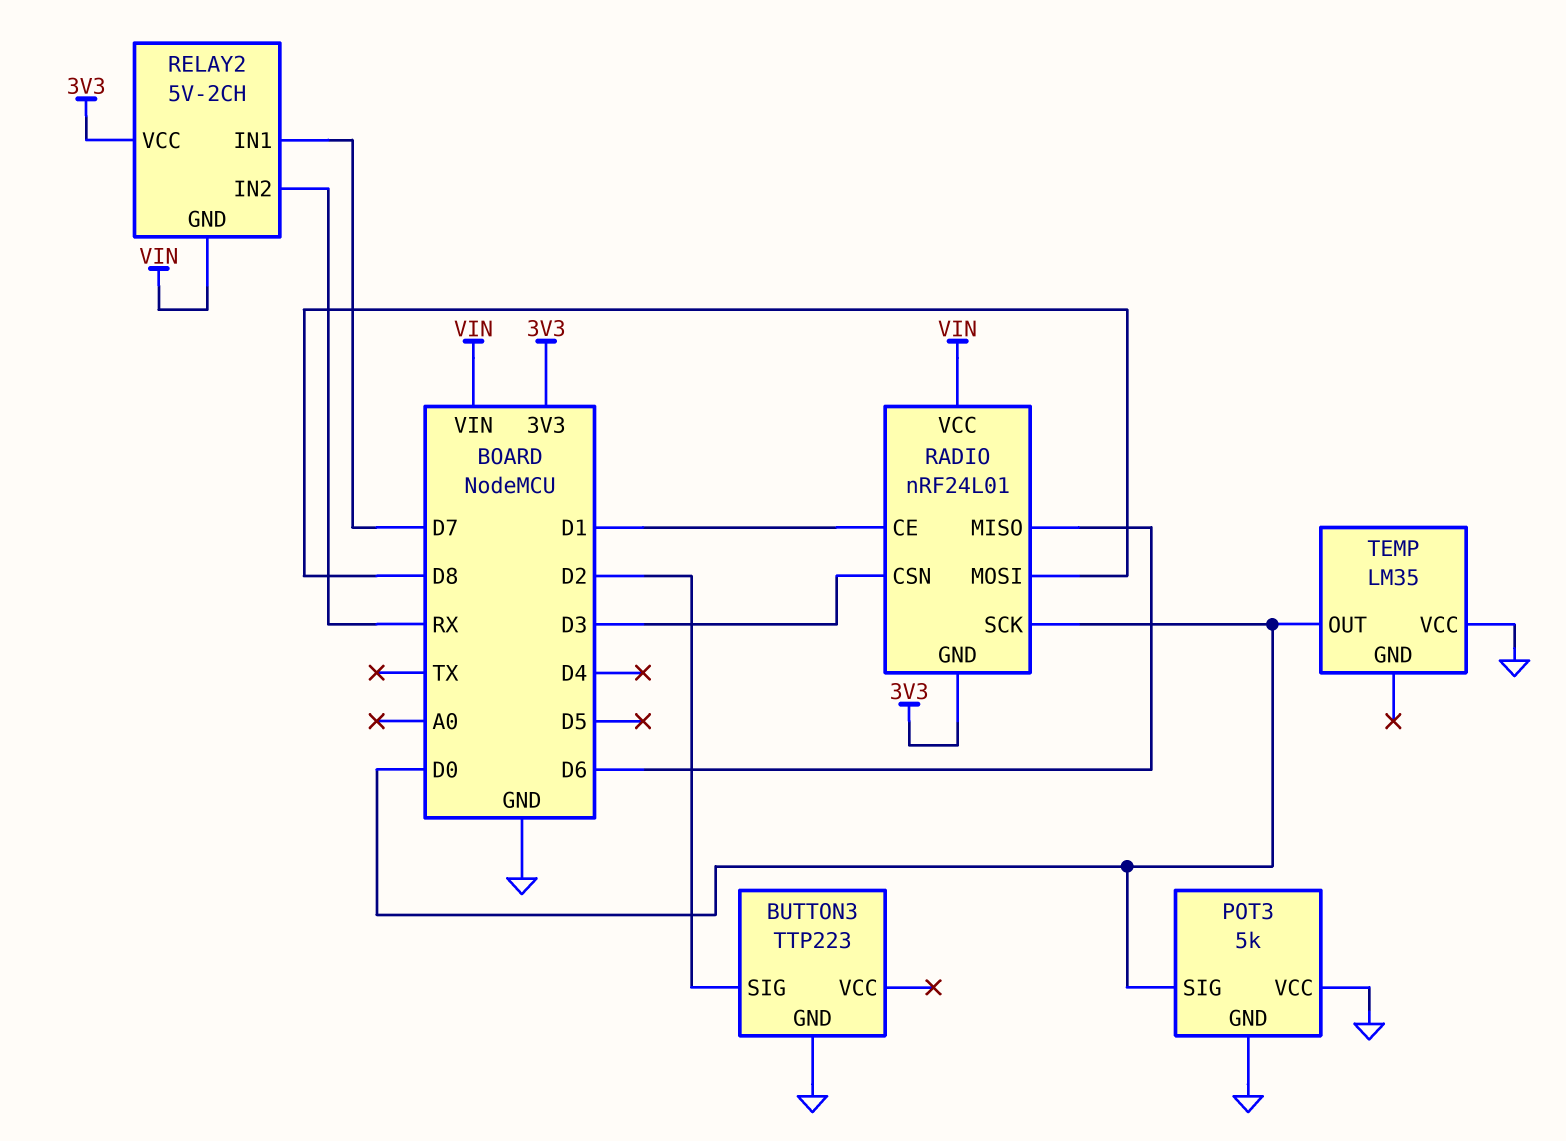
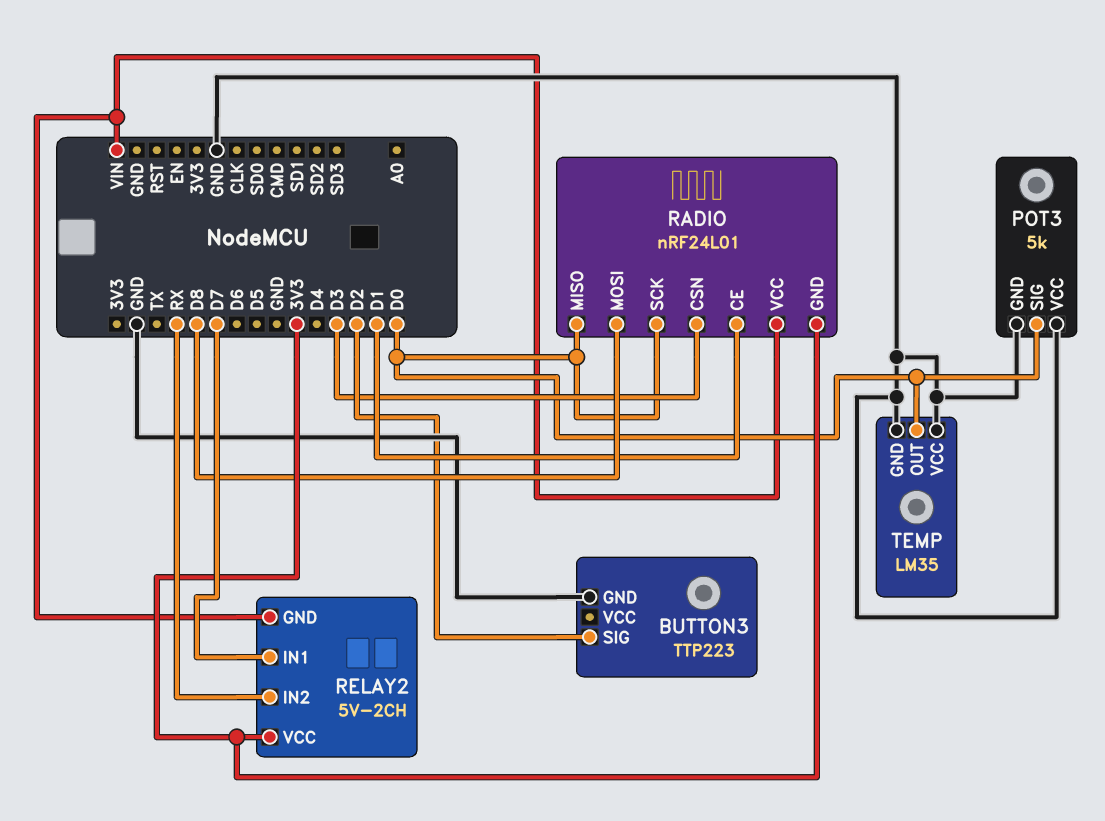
RADIO pin MISO: D6 -> D0
TEMP pin GND: none -> GND

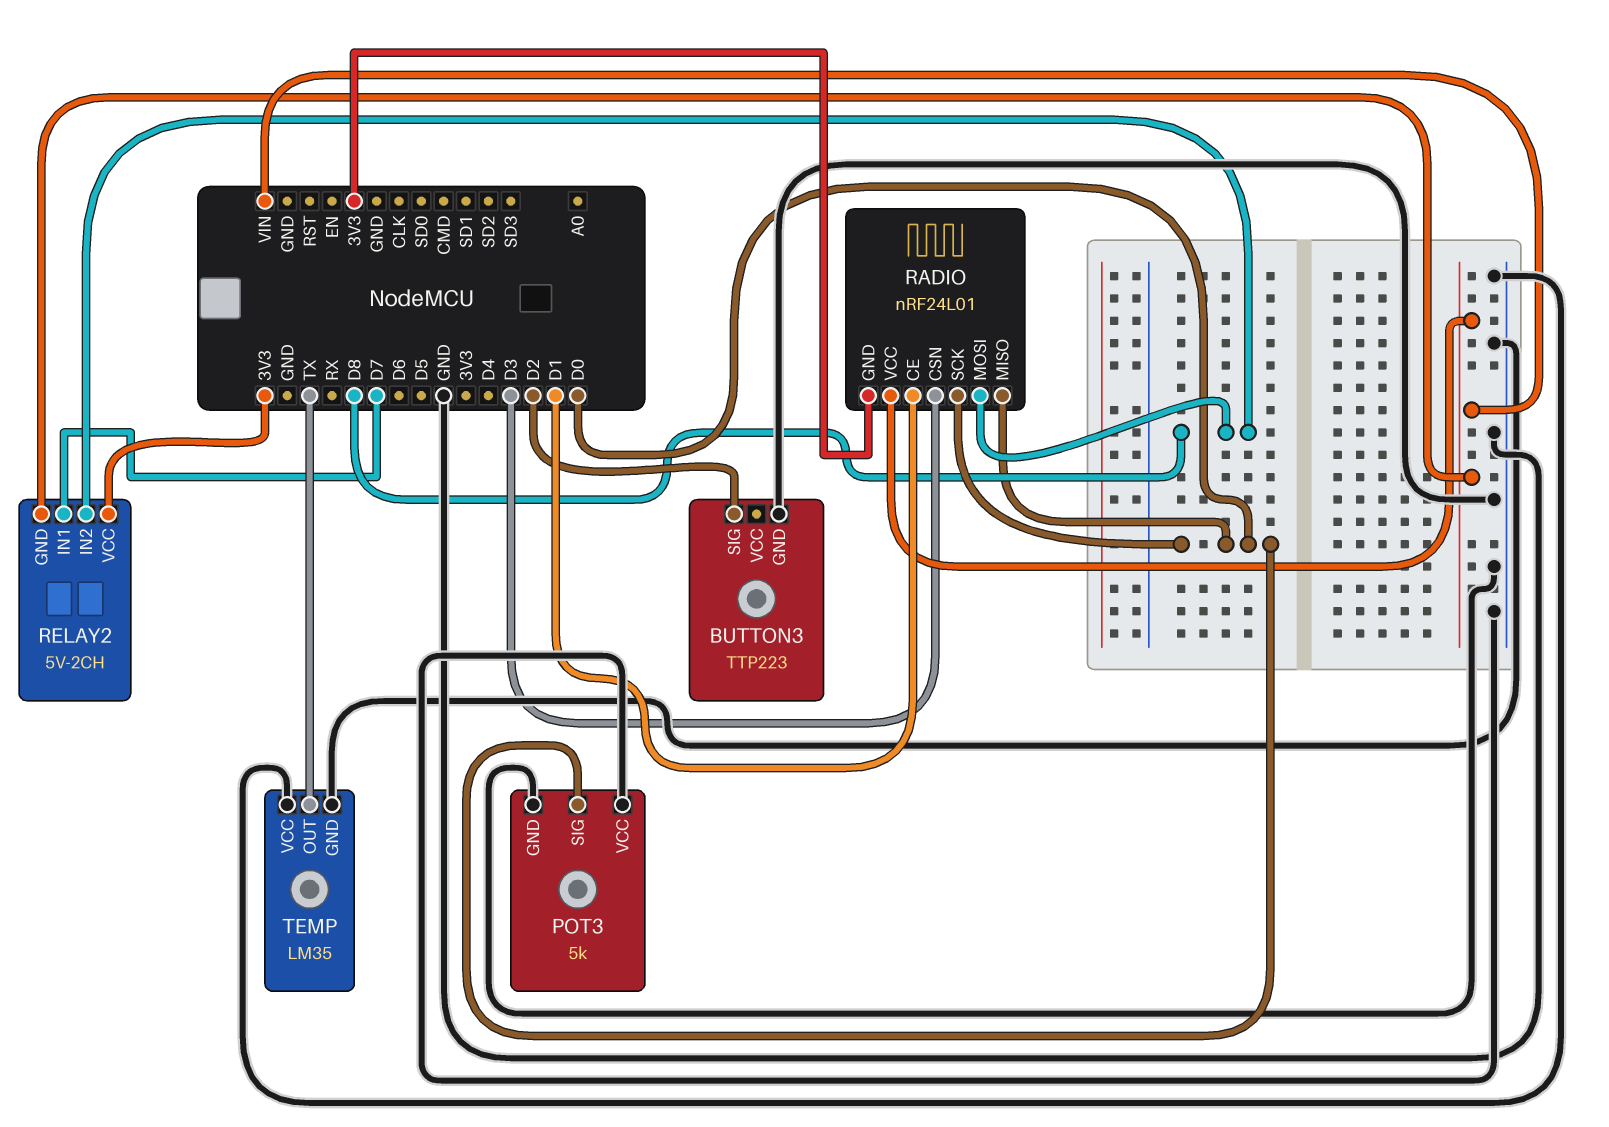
RELAY2 pin IN2: RX -> D8
TEMP pin OUT: D0 -> TX

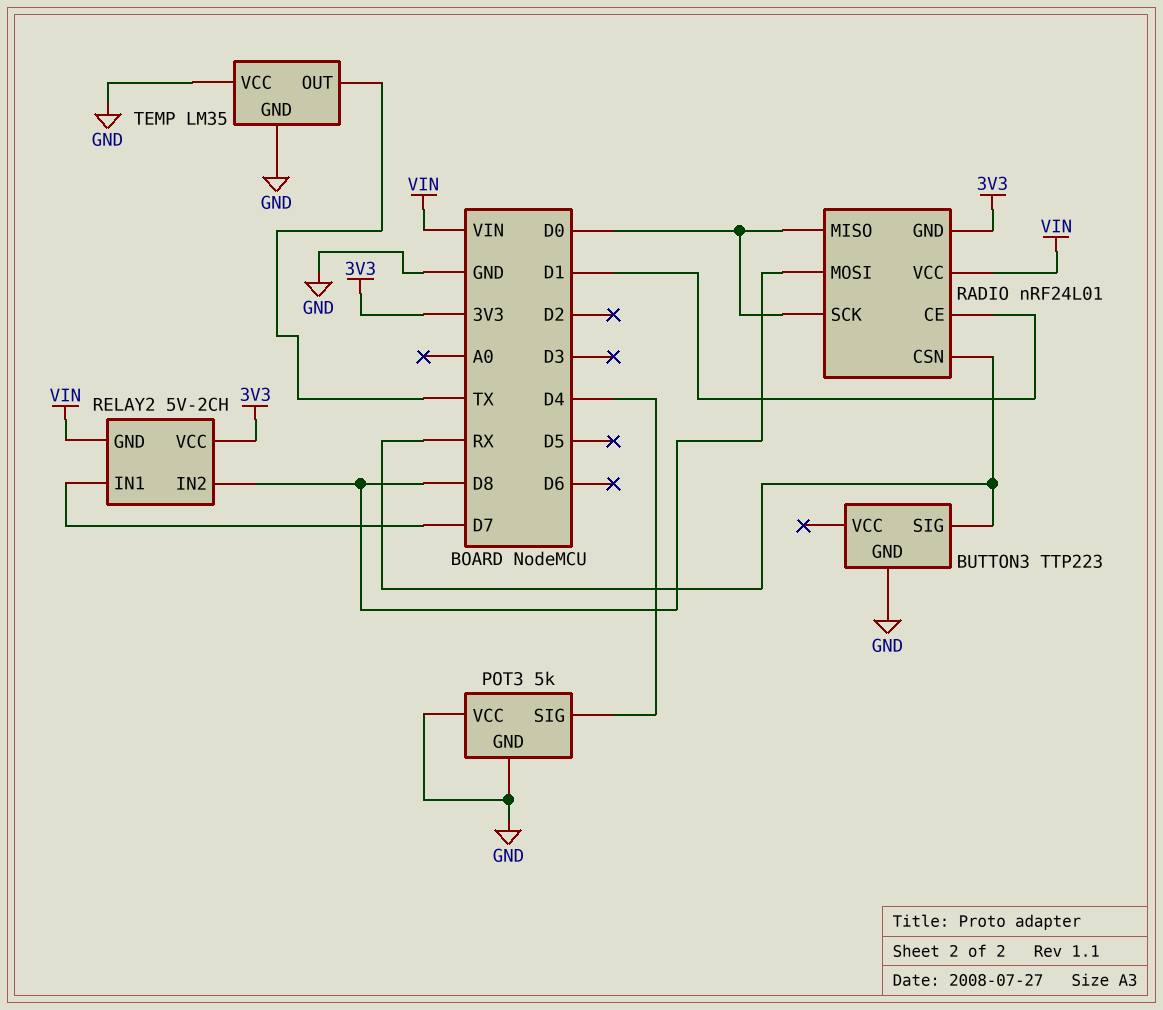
BUTTON3 pin SIG: D2 -> RX
POT3 pin SIG: D0 -> D4
RADIO pin CSN: D3 -> RX

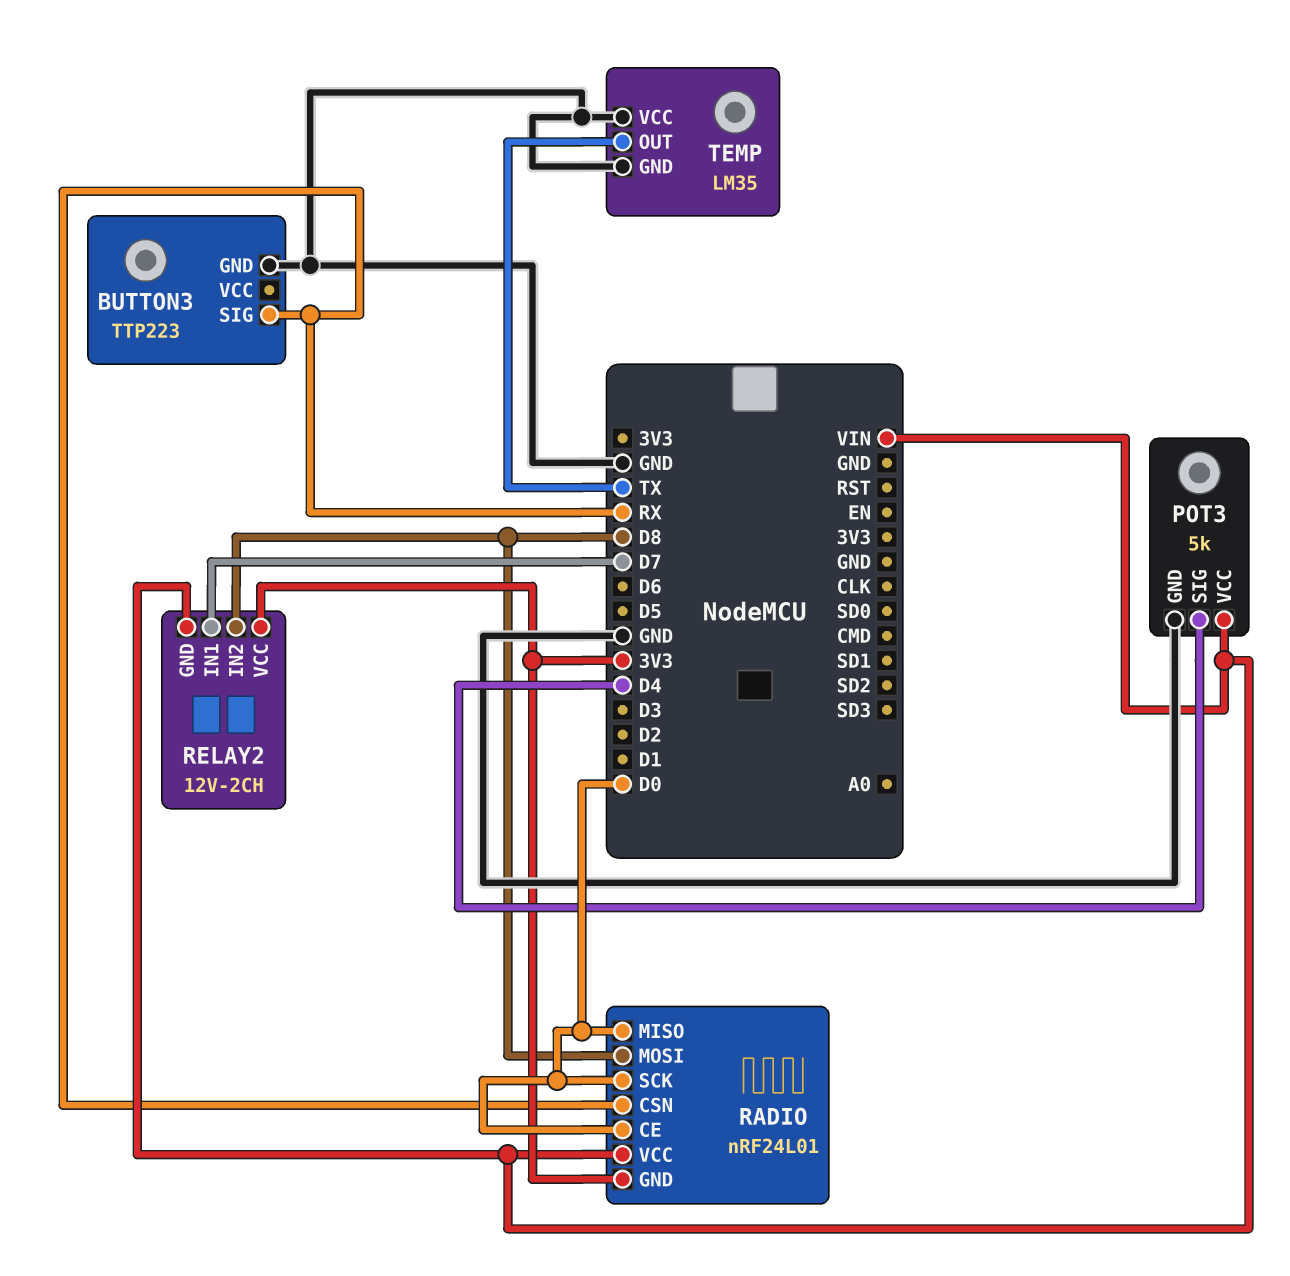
POT3 pin VCC: GND -> VIN
RADIO pin CE: D1 -> D0
RELAY2: 5V-2CH -> 12V-2CH

